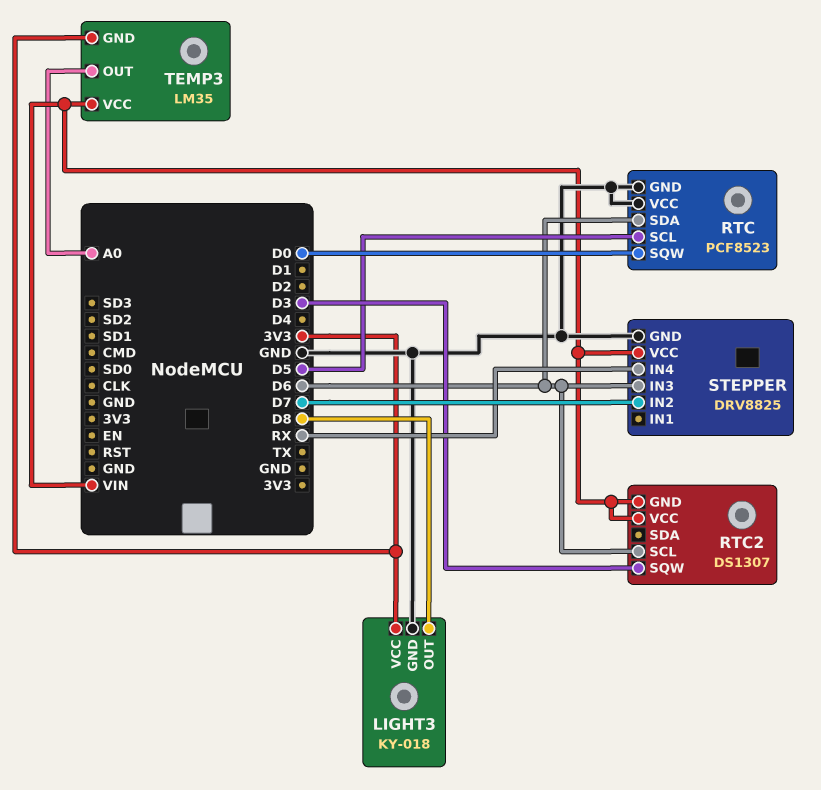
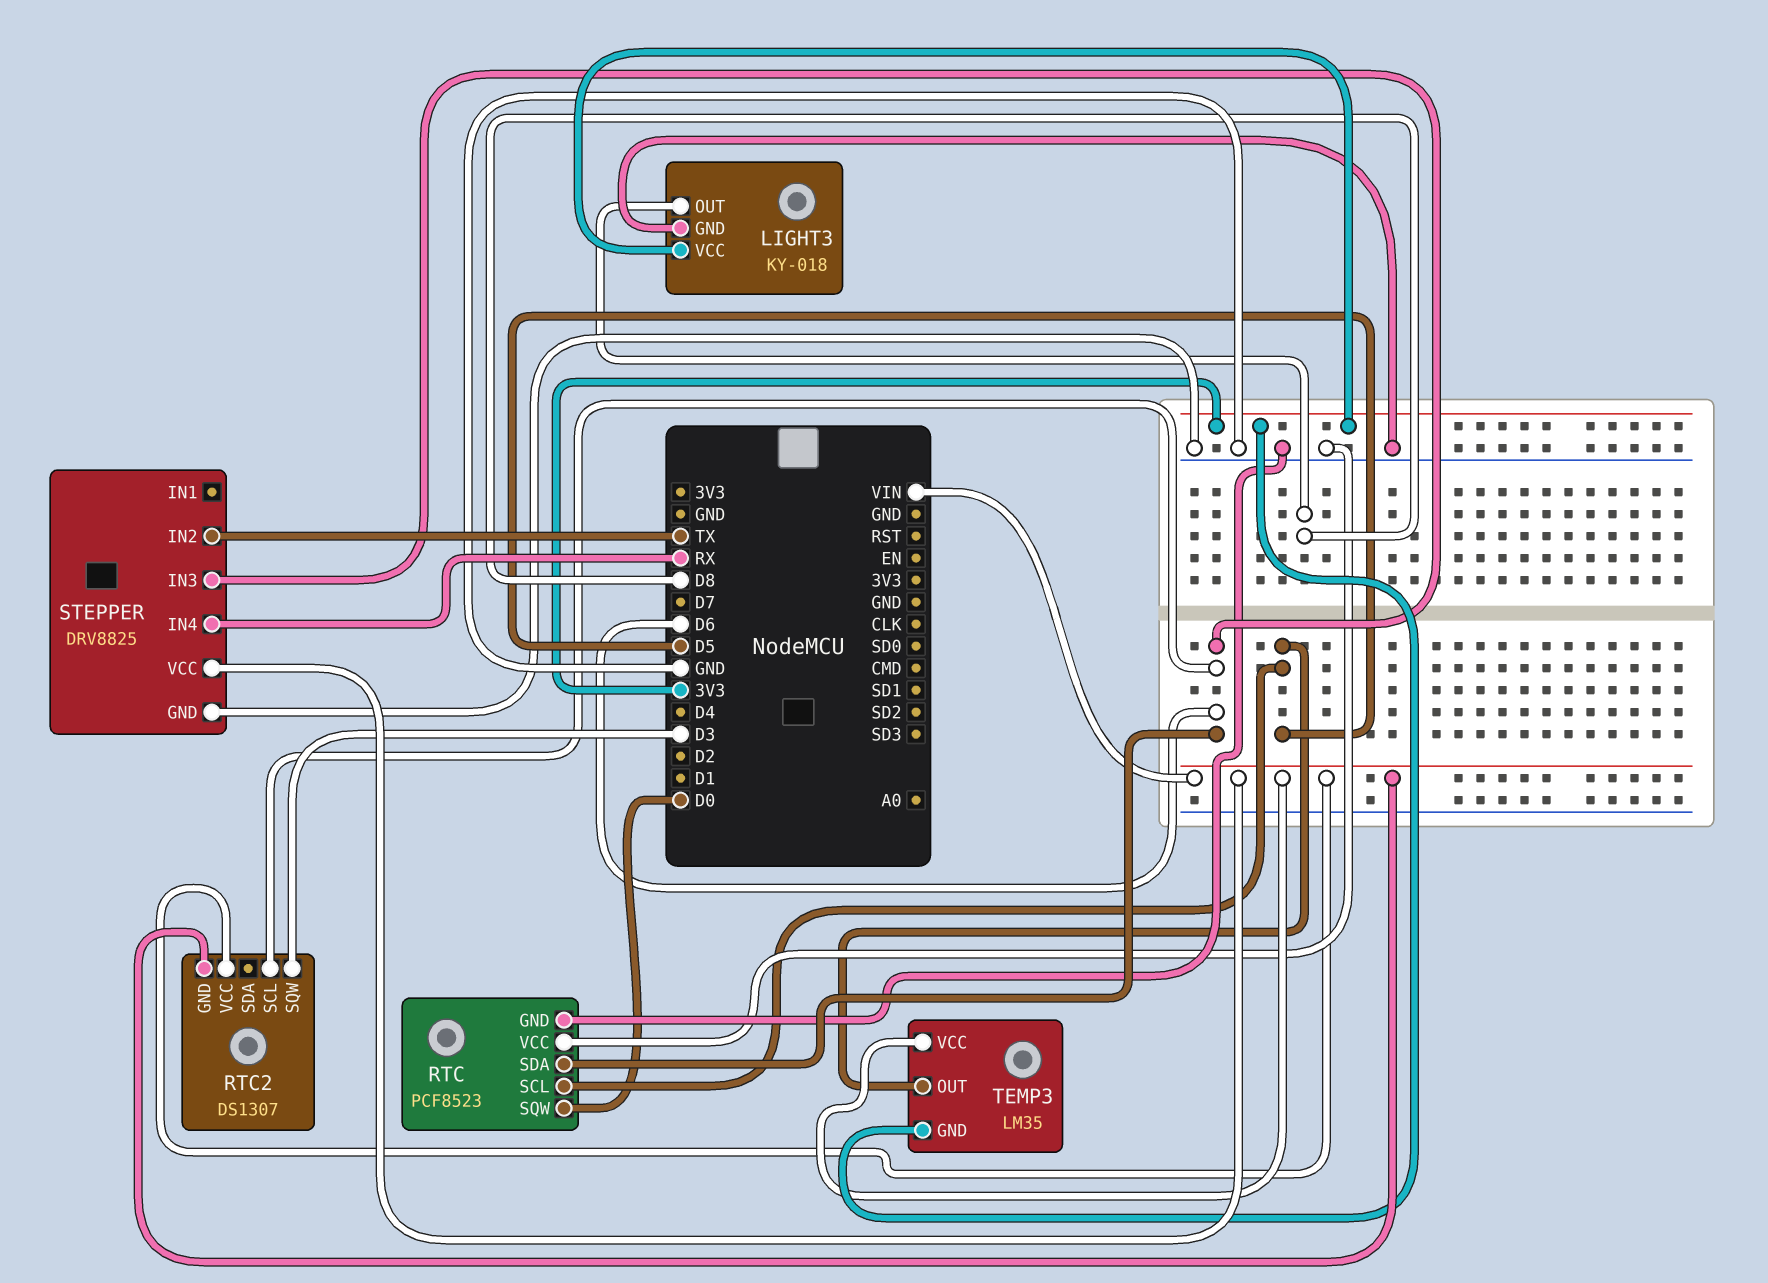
STEPPER pin IN2: D7 -> TX
TEMP3 pin OUT: A0 -> D5

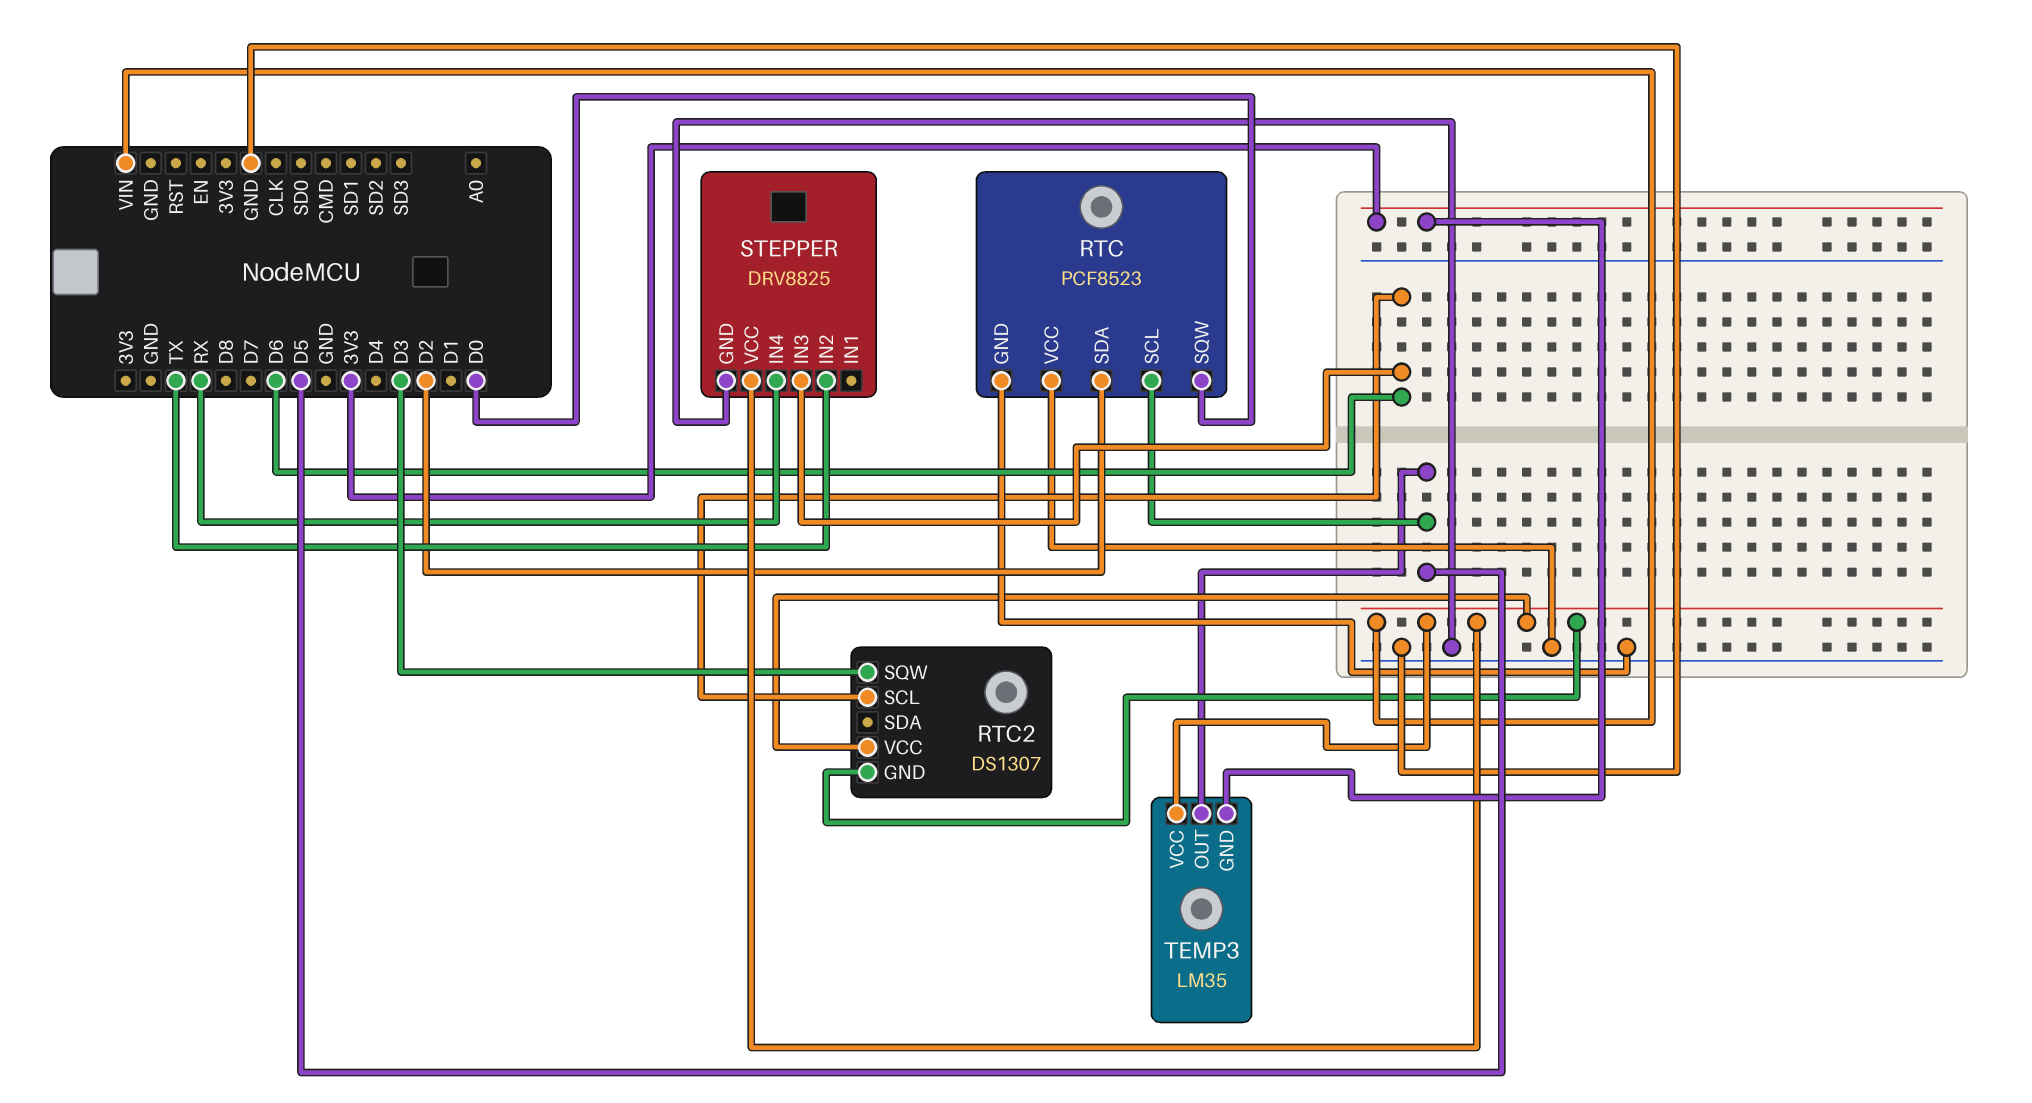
LIGHT3: KY-018 -> none
LIGHT3 pin GND: GND -> none
LIGHT3 pin OUT: D8 -> none
LIGHT3 pin VCC: 3V3 -> none
RTC pin SDA: D6 -> D2

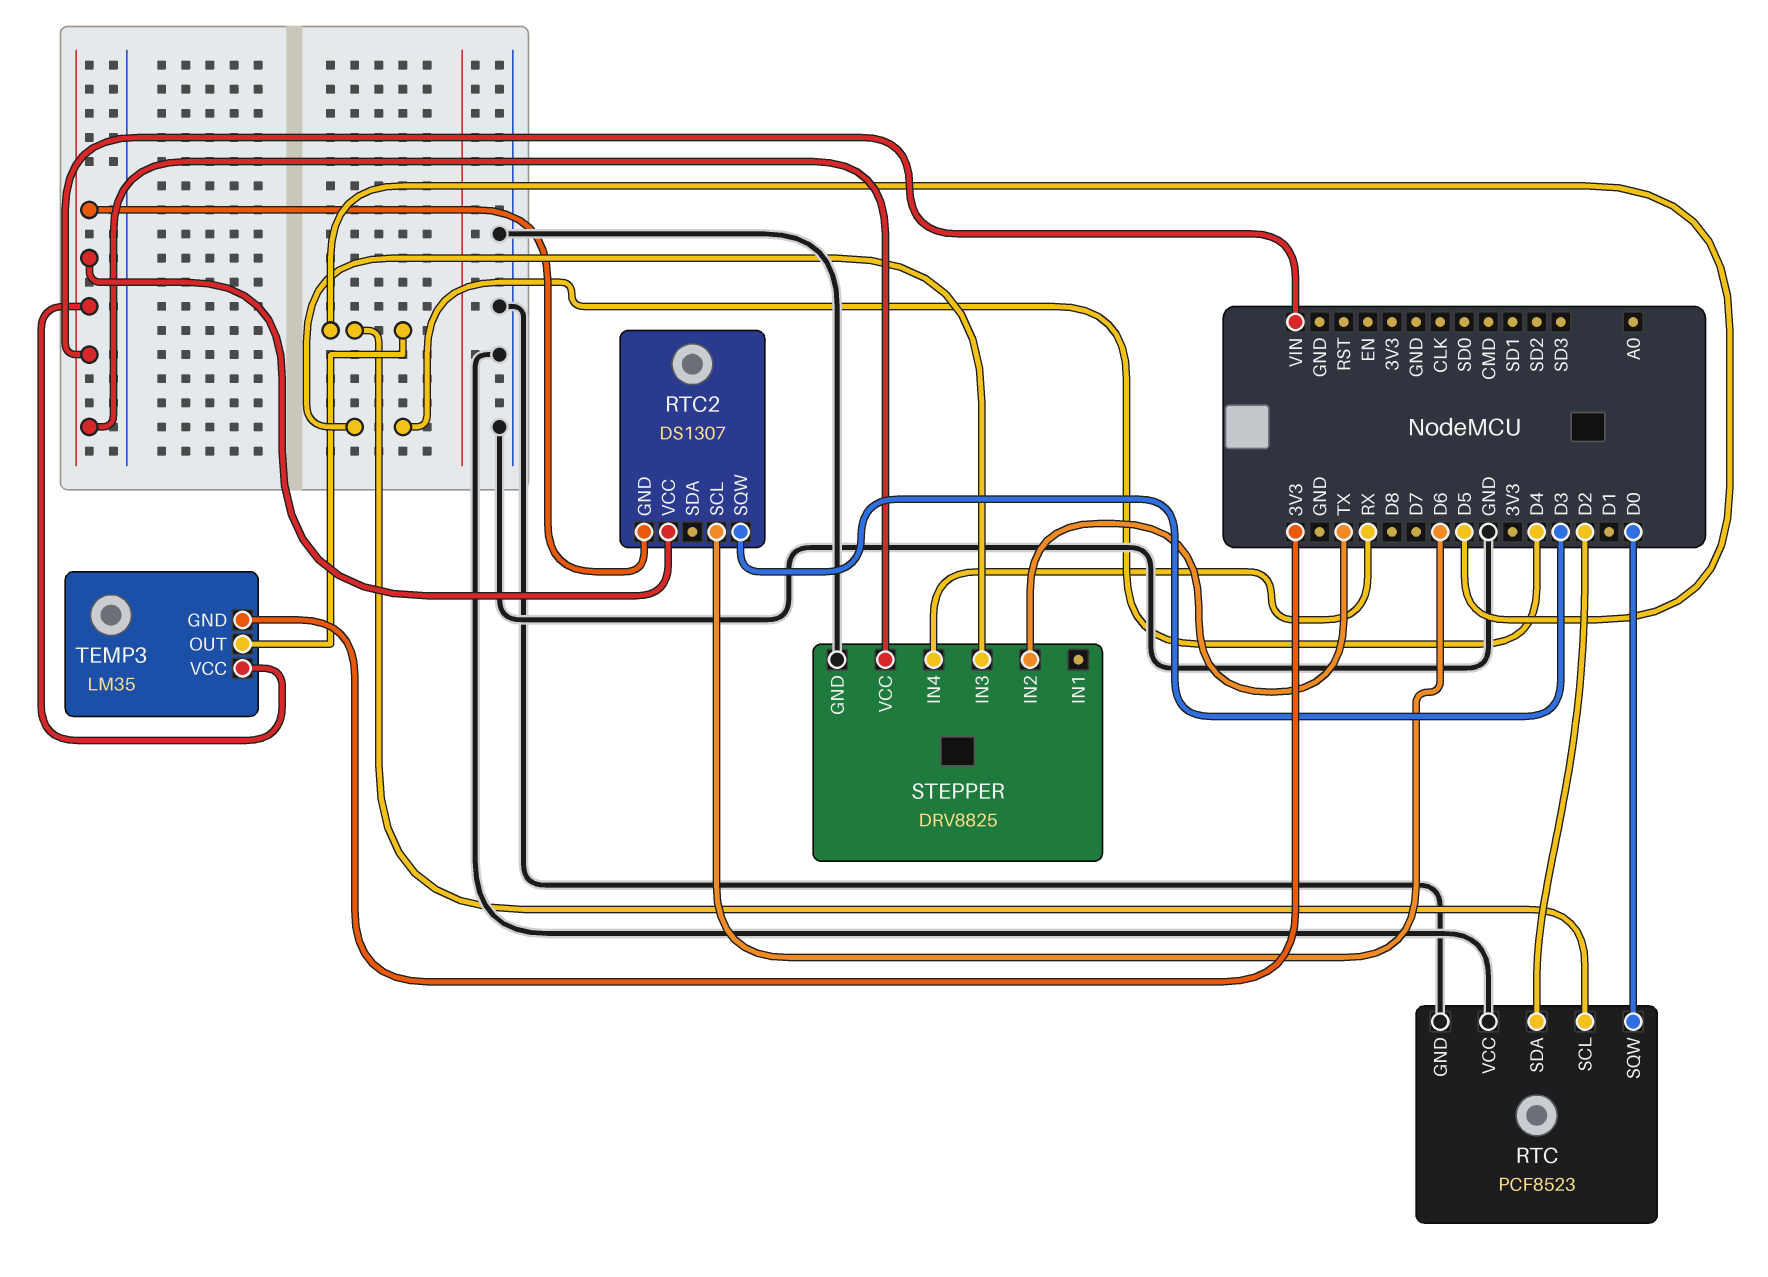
STEPPER pin IN3: D6 -> D4

